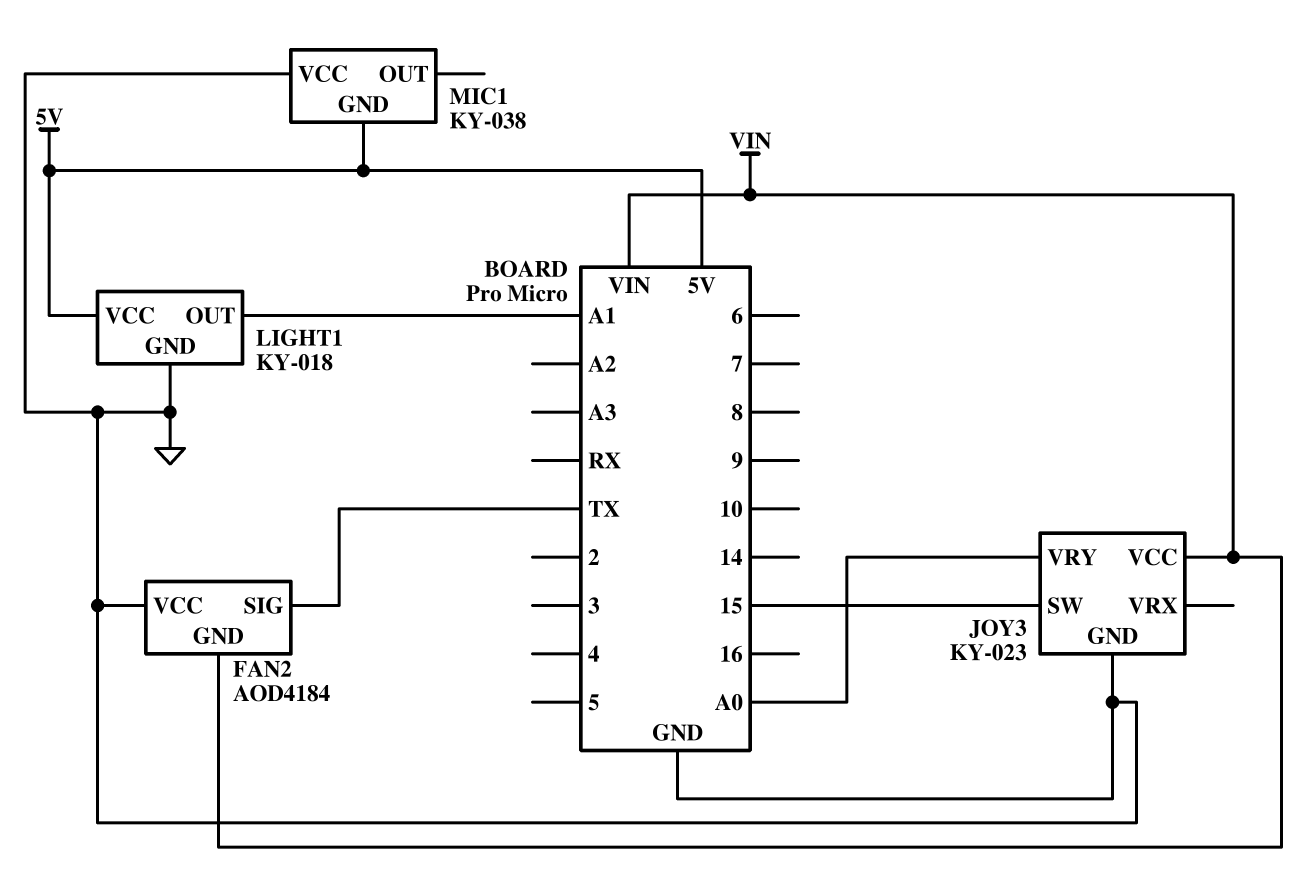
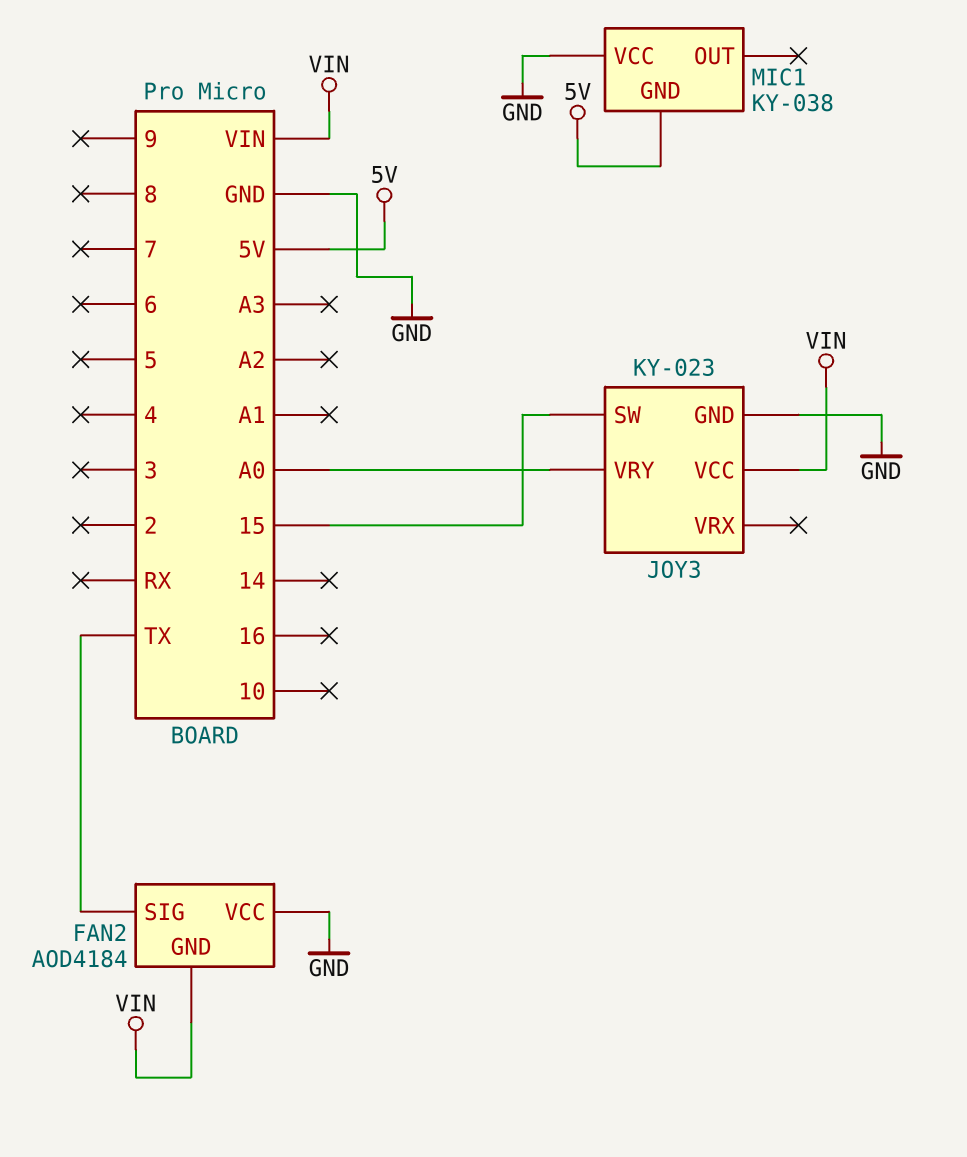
LIGHT1: KY-018 -> none
LIGHT1 pin GND: GND -> none
LIGHT1 pin OUT: A1 -> none
LIGHT1 pin VCC: 5V -> none

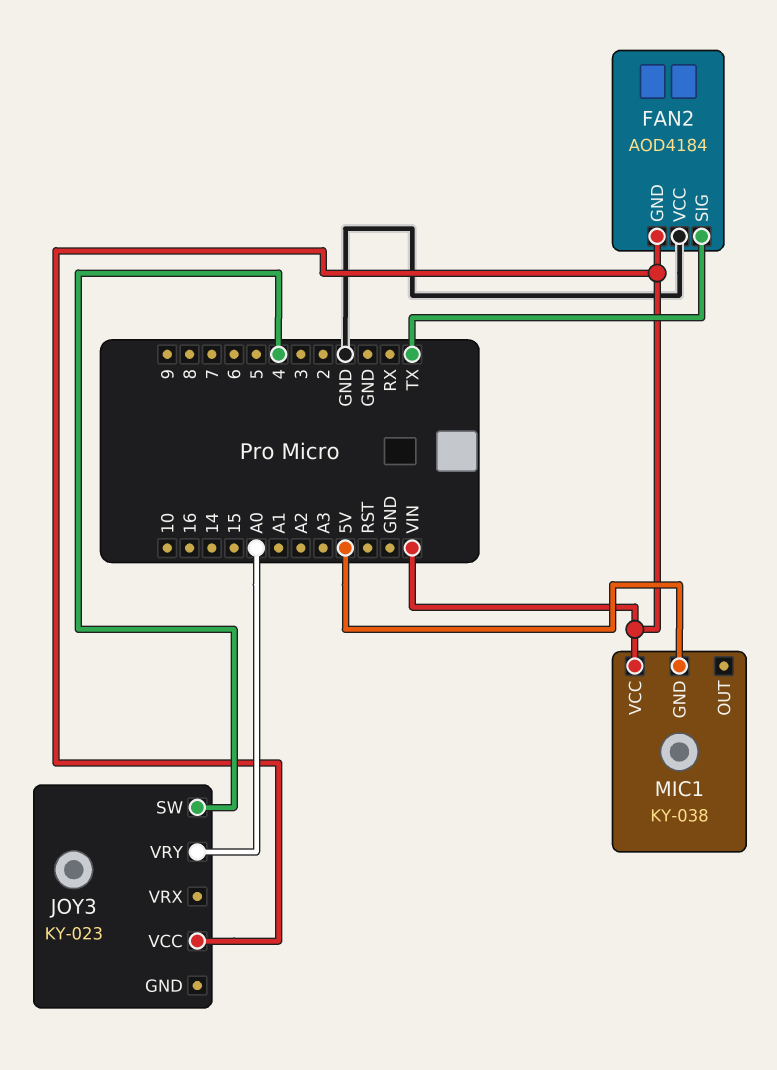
JOY3 pin GND: GND -> none
JOY3 pin SW: 15 -> 4
MIC1 pin VCC: GND -> VIN

